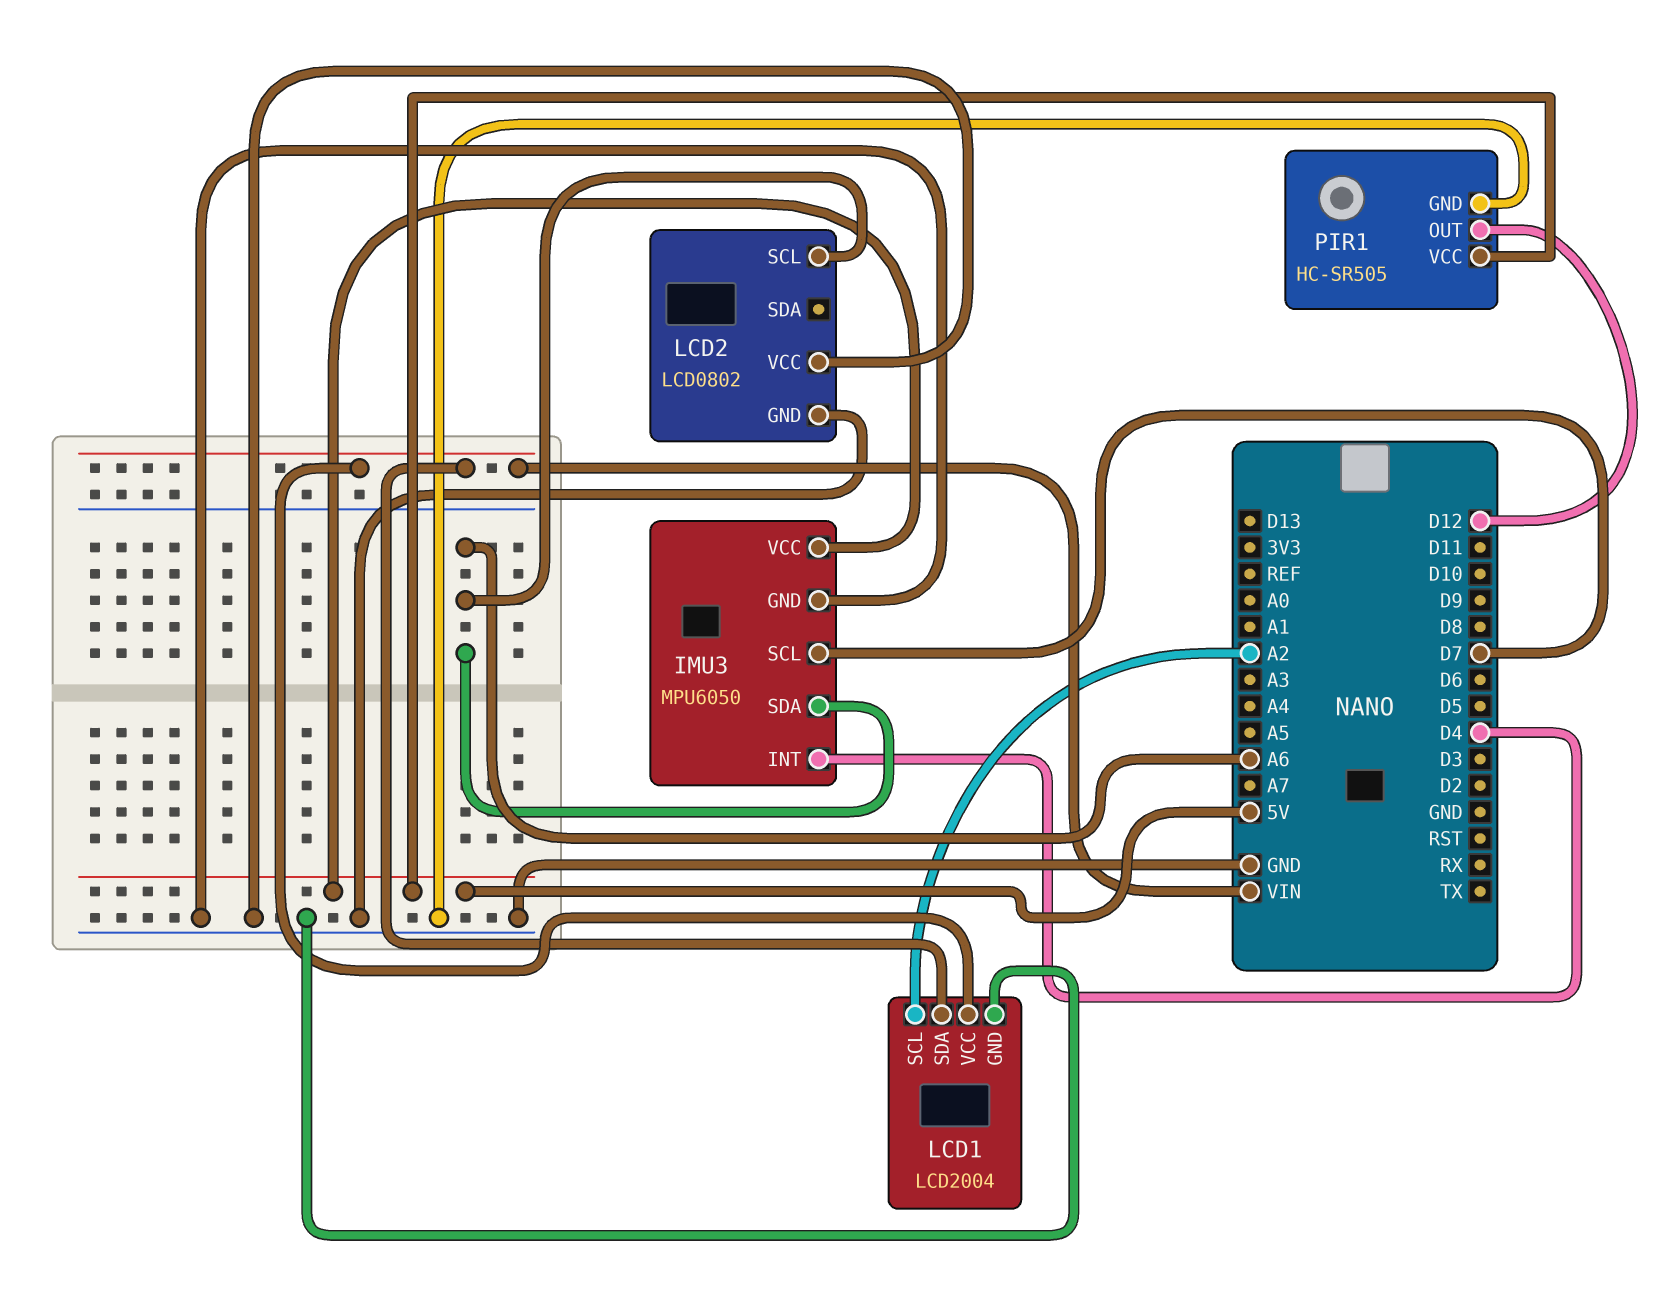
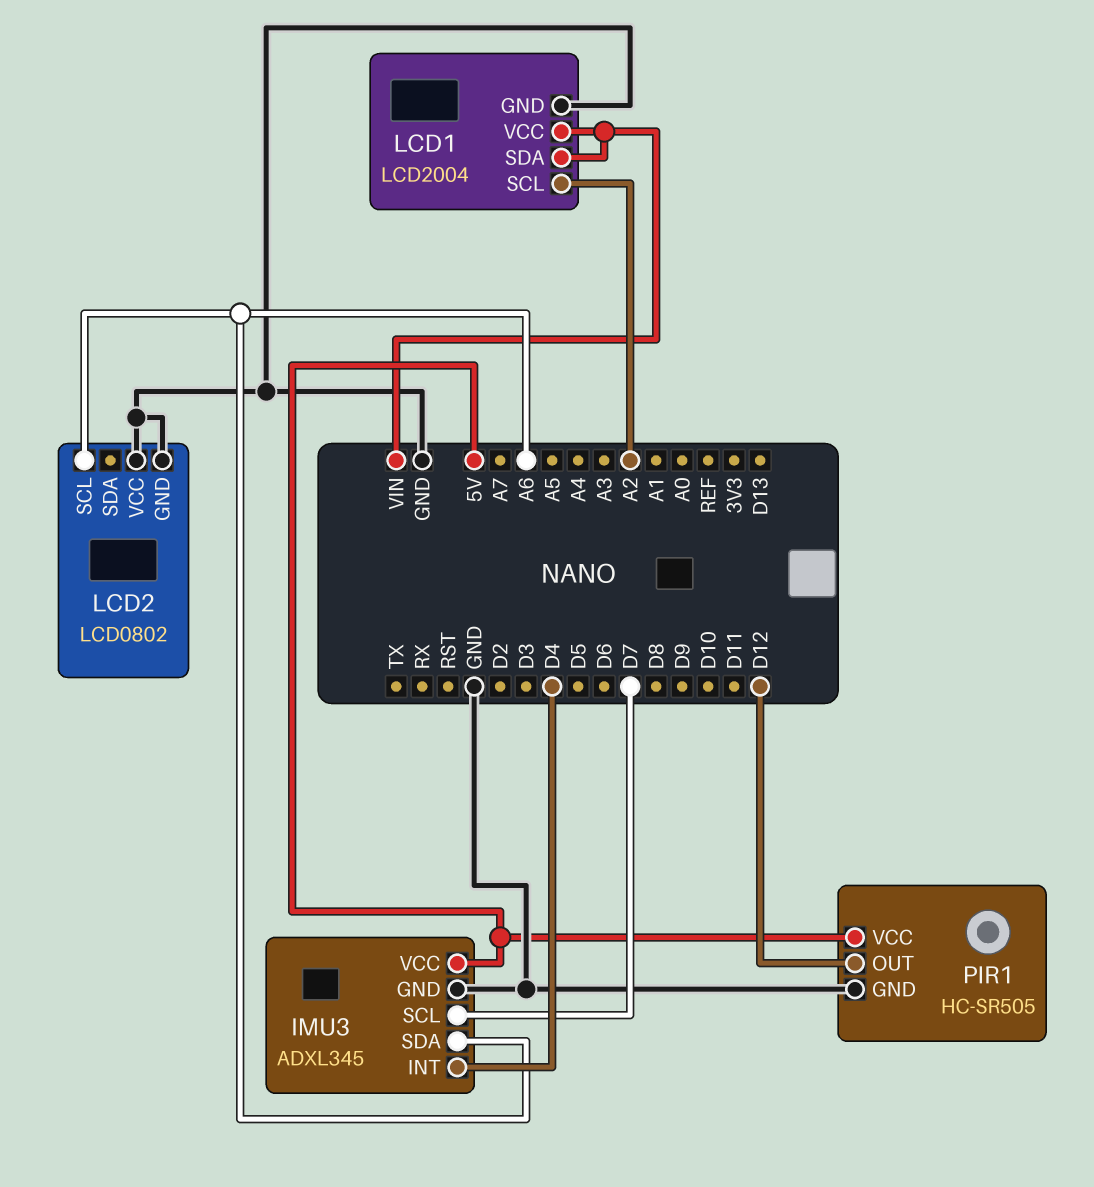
IMU3: MPU6050 -> ADXL345

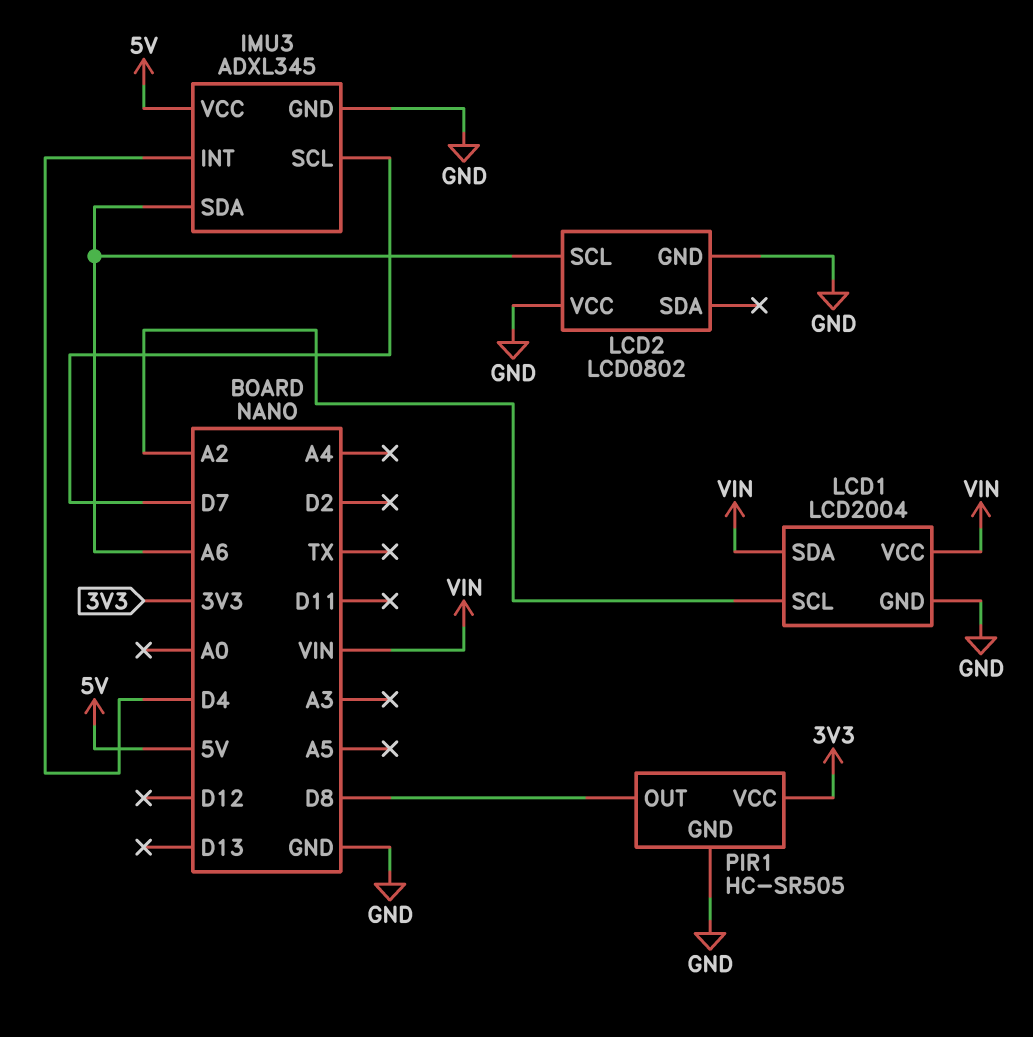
PIR1 pin OUT: D12 -> D8
PIR1 pin VCC: 5V -> 3V3

